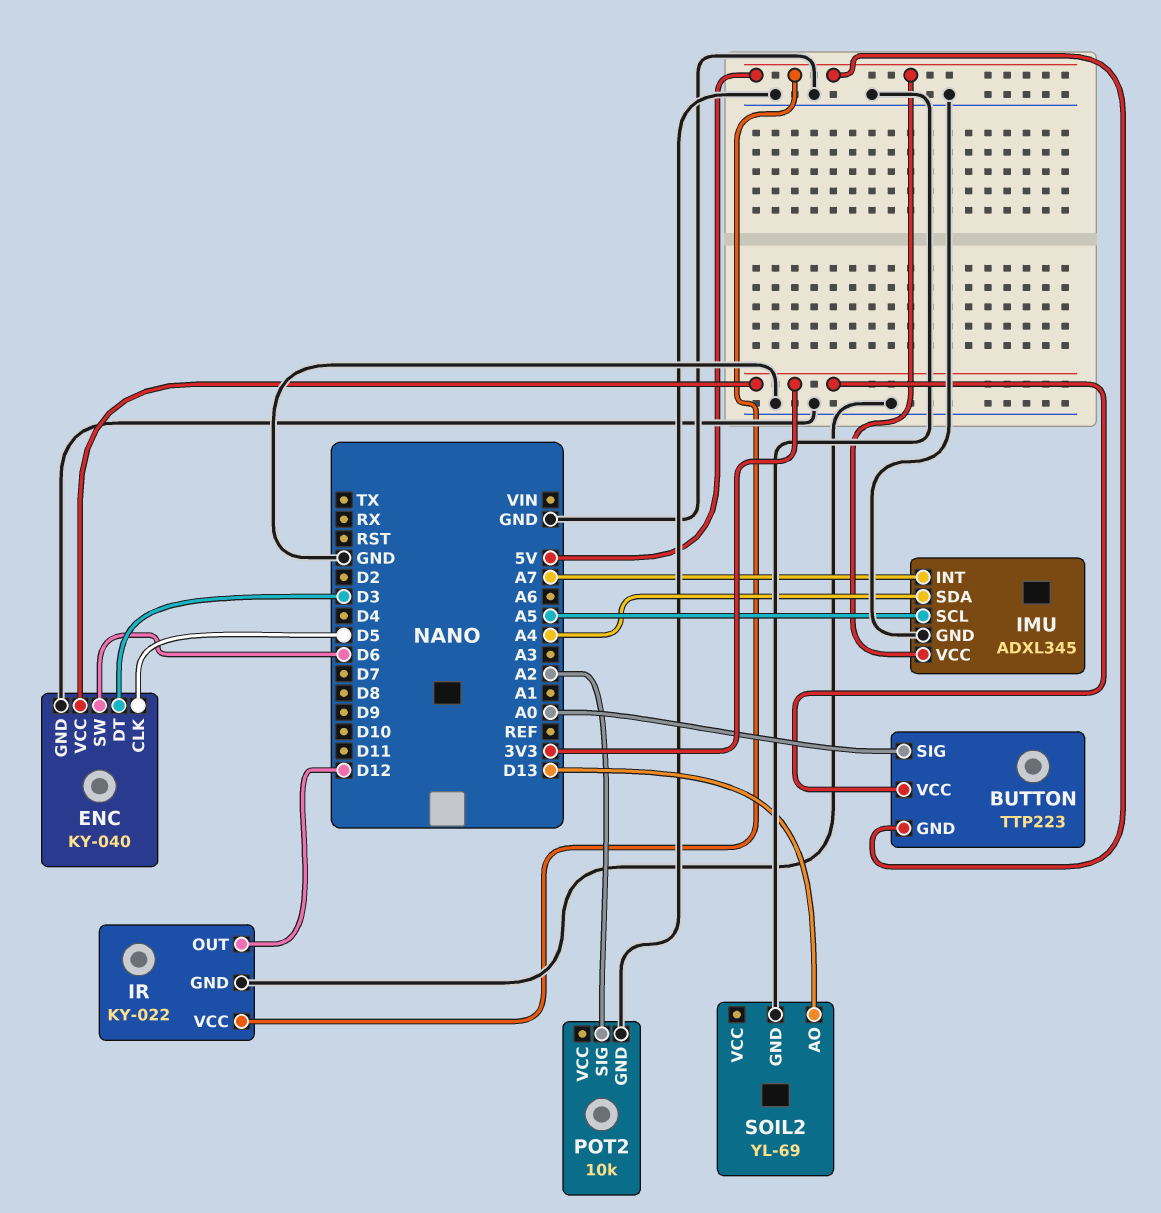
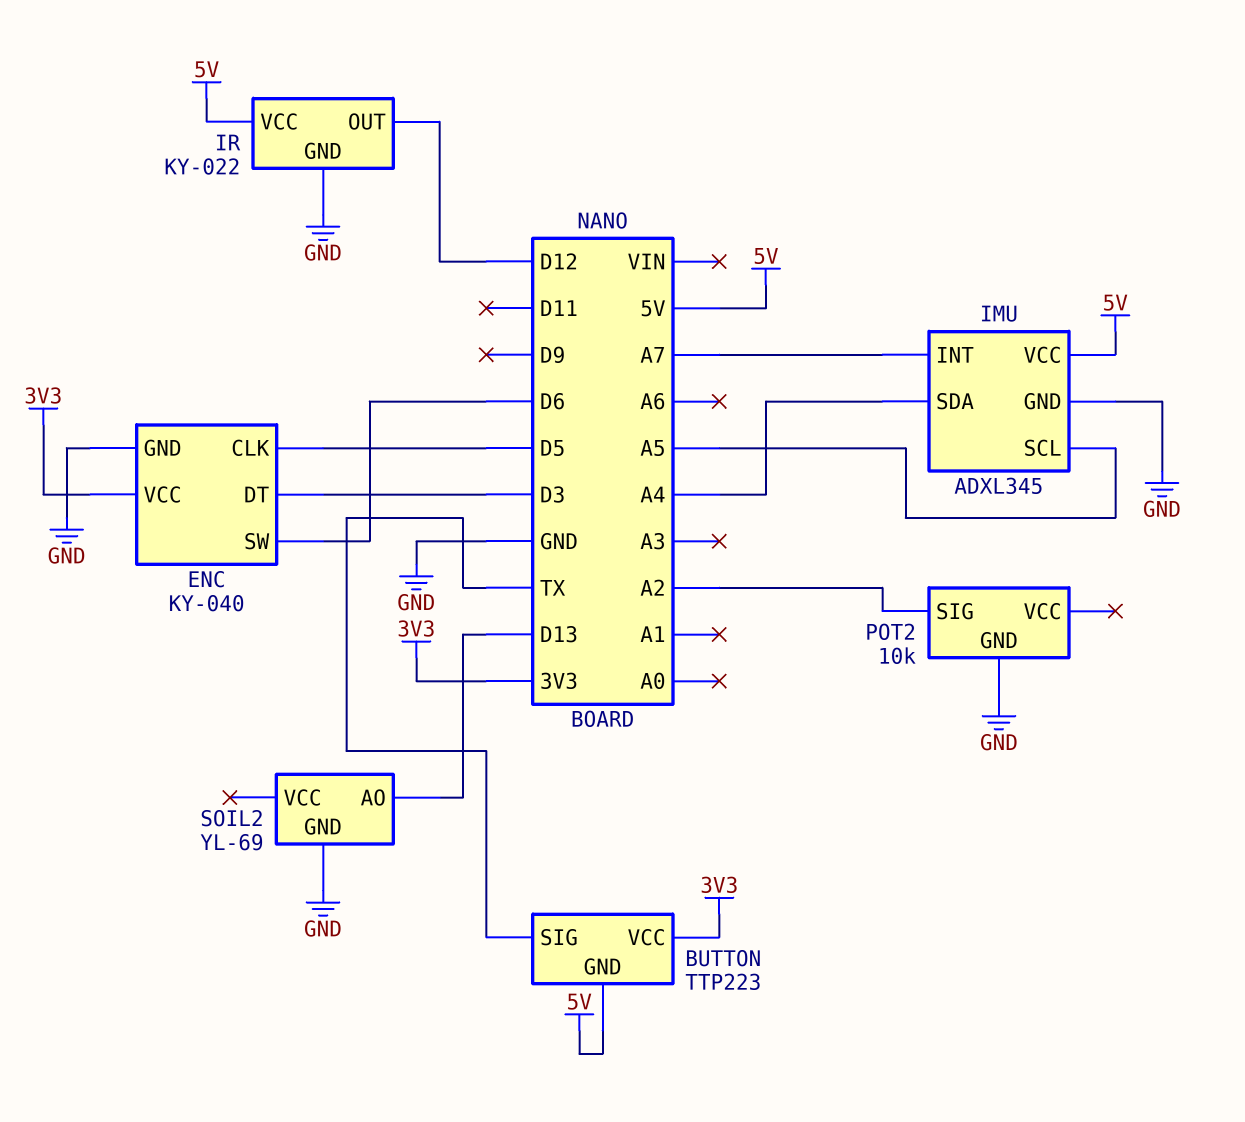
BUTTON pin SIG: A0 -> TX

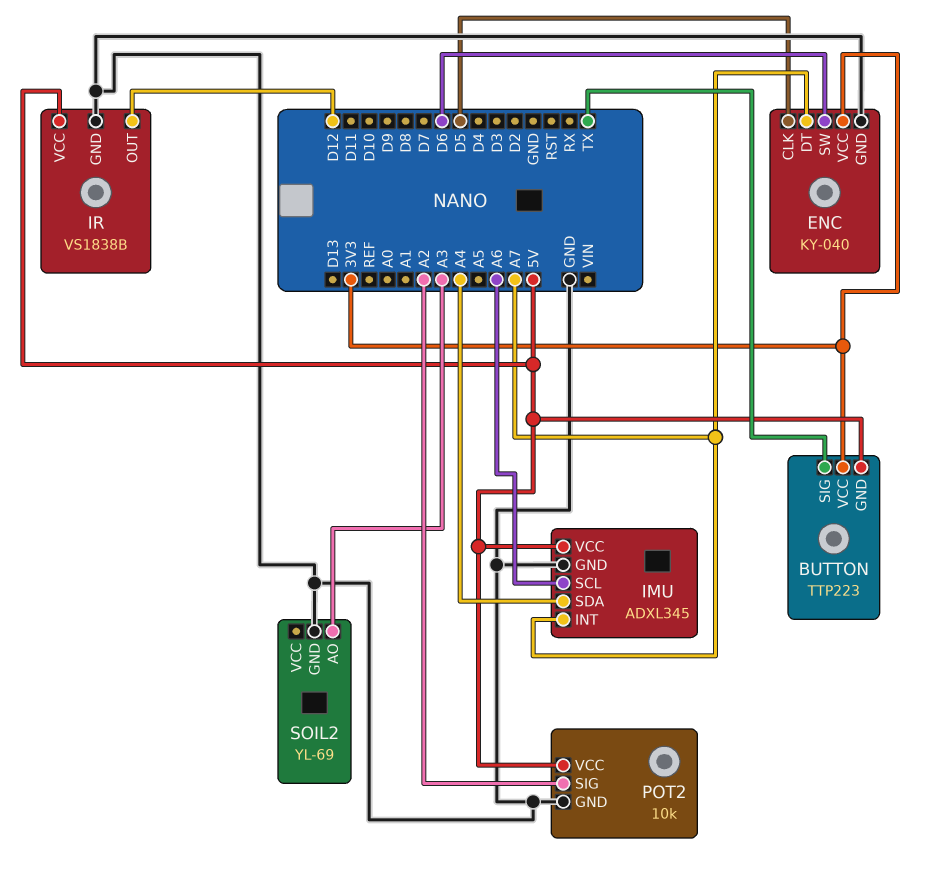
ENC pin DT: D3 -> A7
IMU pin SCL: A5 -> A6
IR: KY-022 -> VS1838B
POT2 pin VCC: none -> 5V
SOIL2 pin AO: D13 -> A3

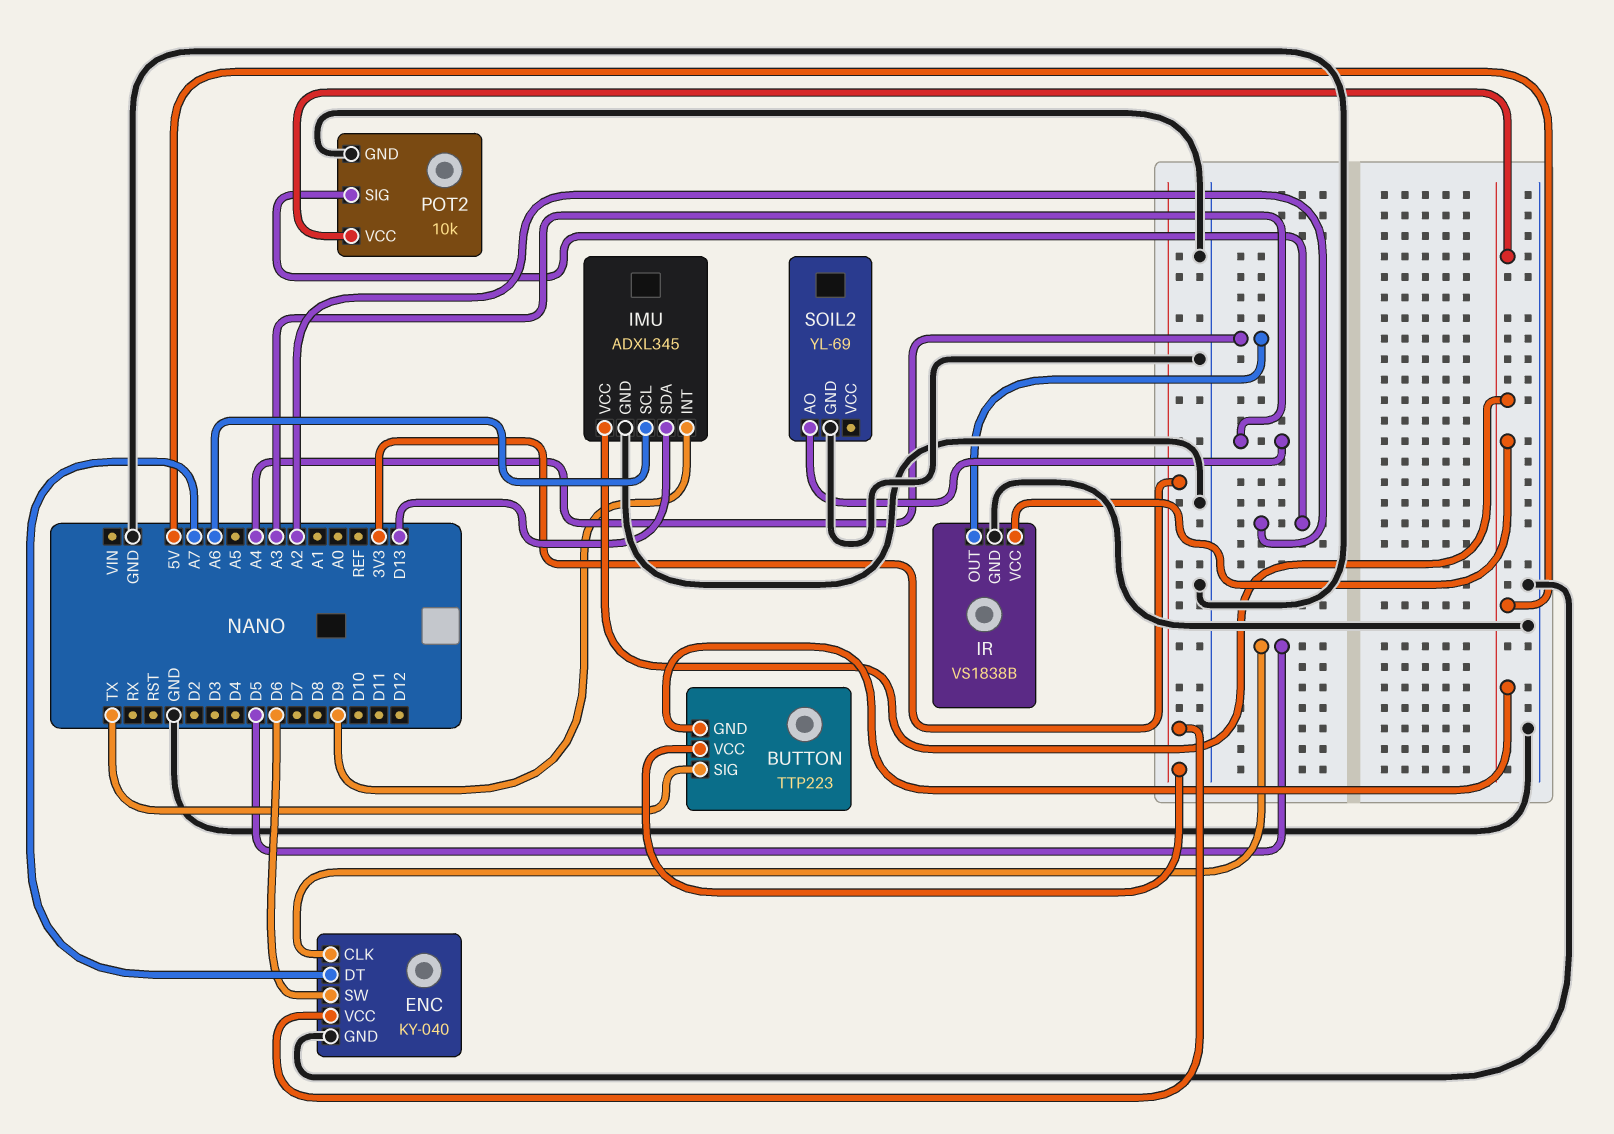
IMU pin INT: A7 -> D9
IMU pin SDA: A4 -> D13
IR pin OUT: D12 -> A4

